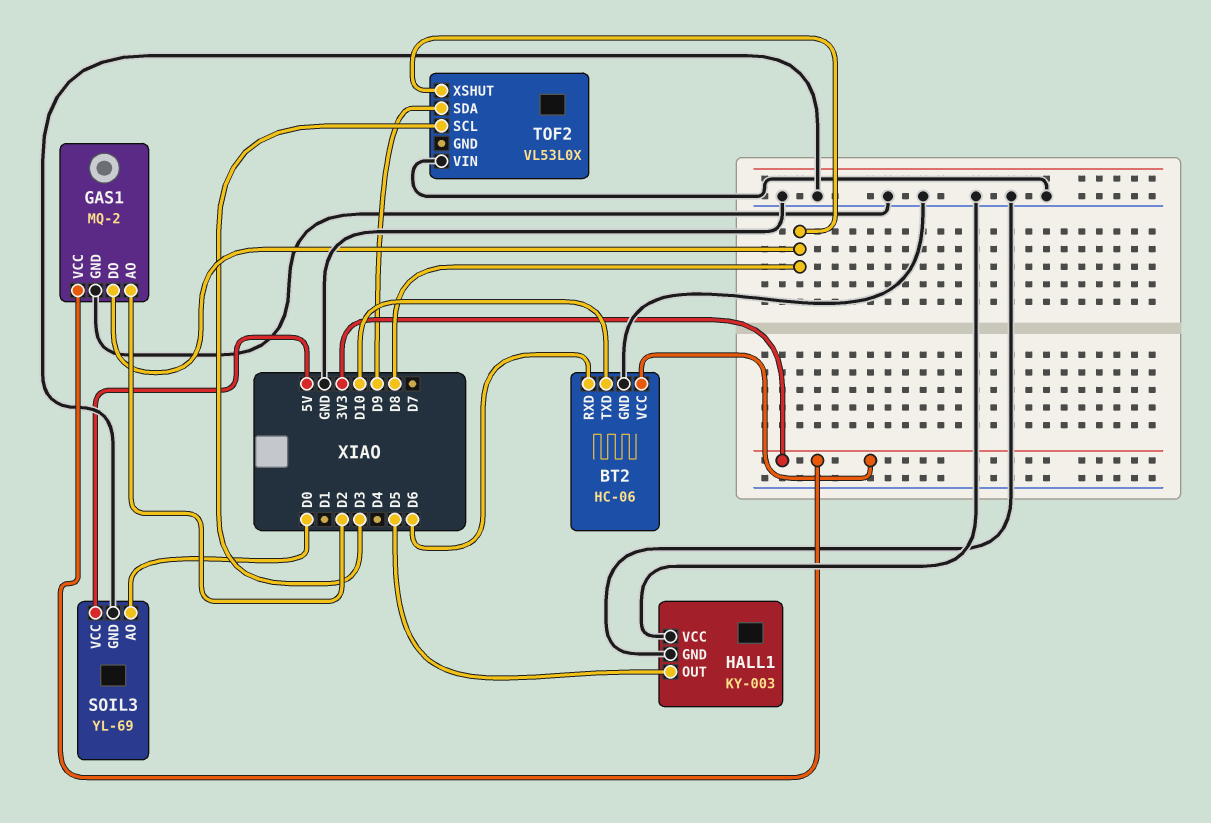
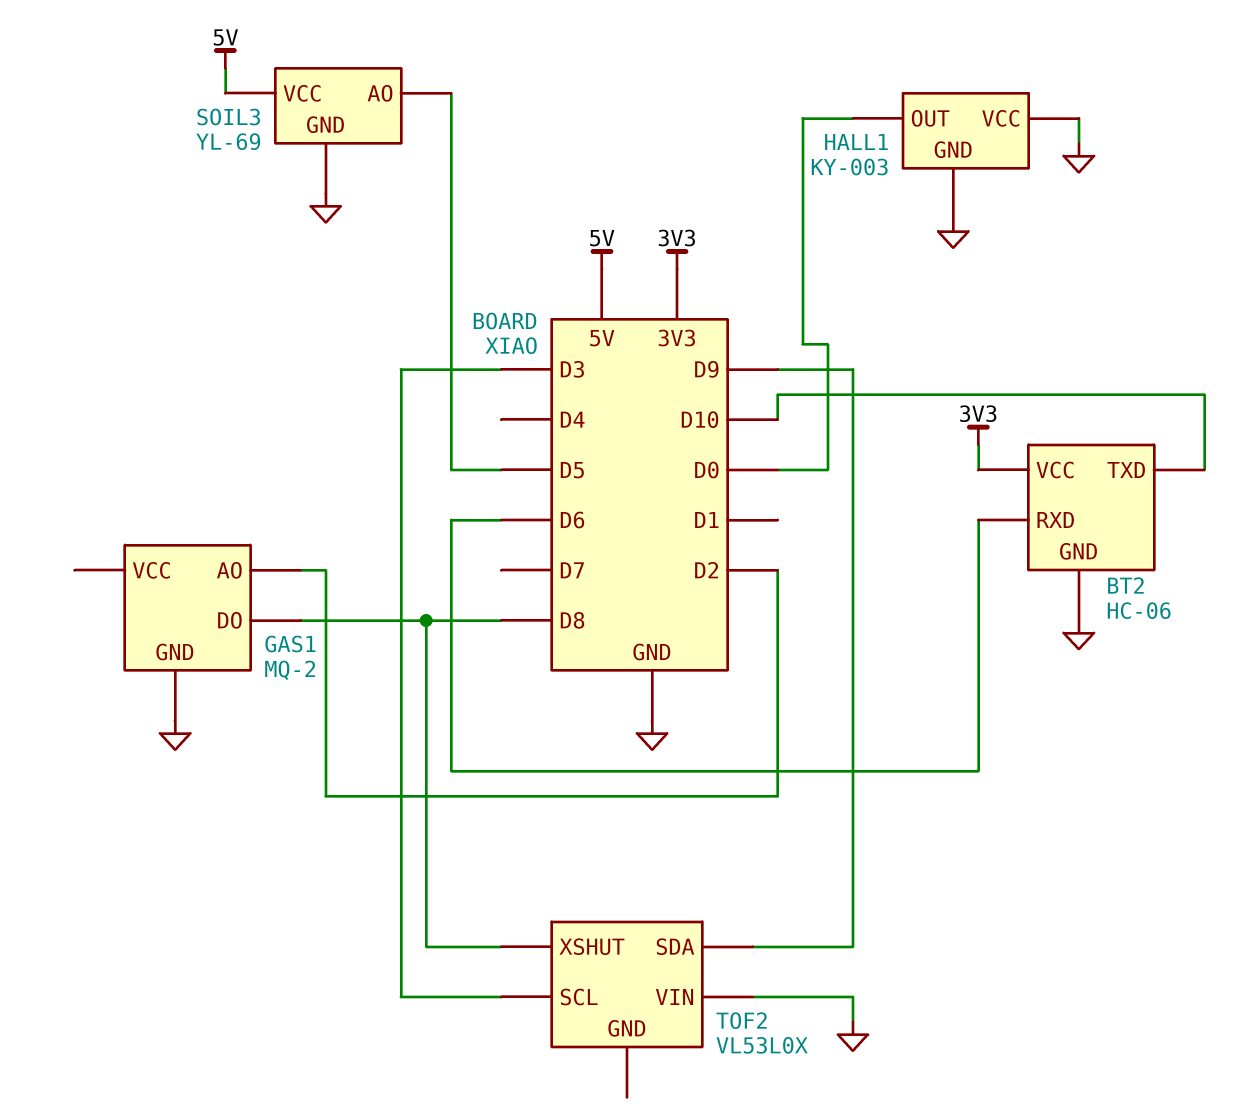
GAS1 pin VCC: 3V3 -> none
HALL1 pin OUT: D5 -> D0
SOIL3 pin AO: D0 -> D5

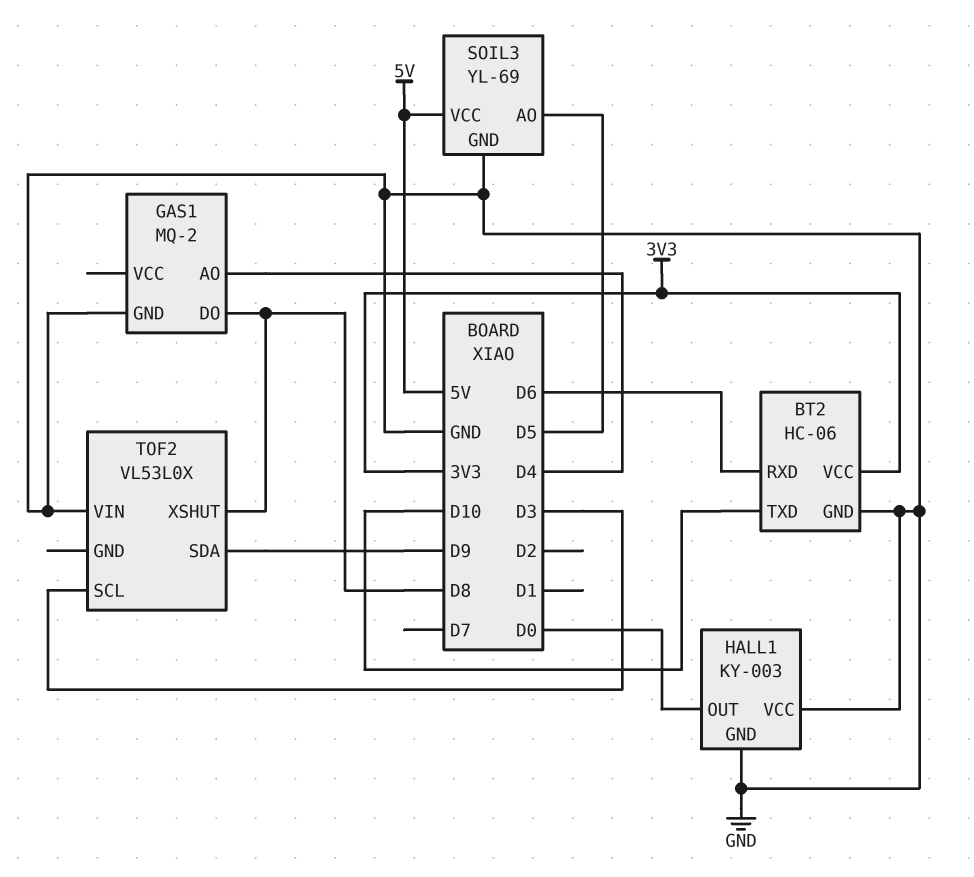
GAS1 pin AO: D2 -> D4

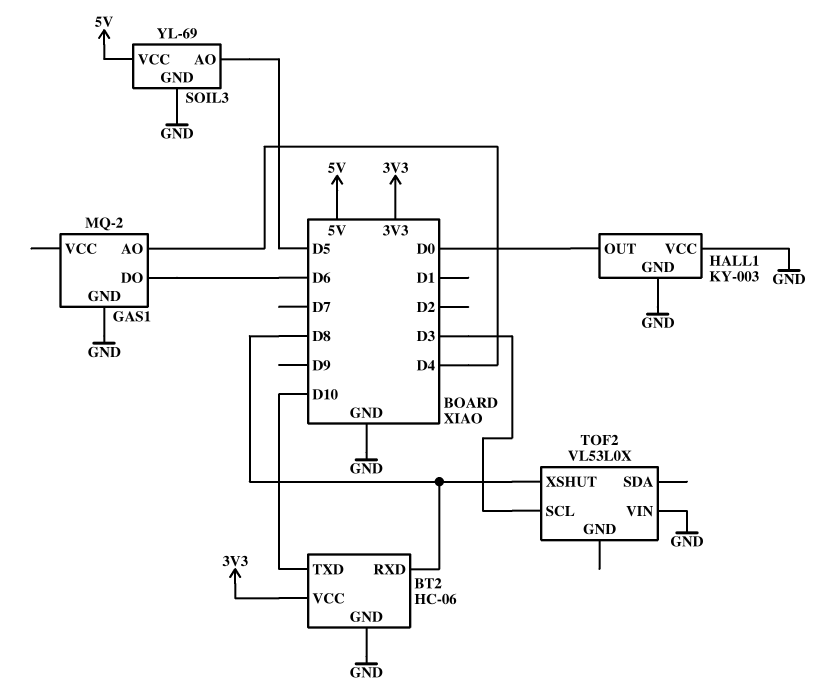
BT2 pin RXD: D6 -> D8
GAS1 pin DO: D8 -> D6
TOF2 pin SDA: D9 -> none

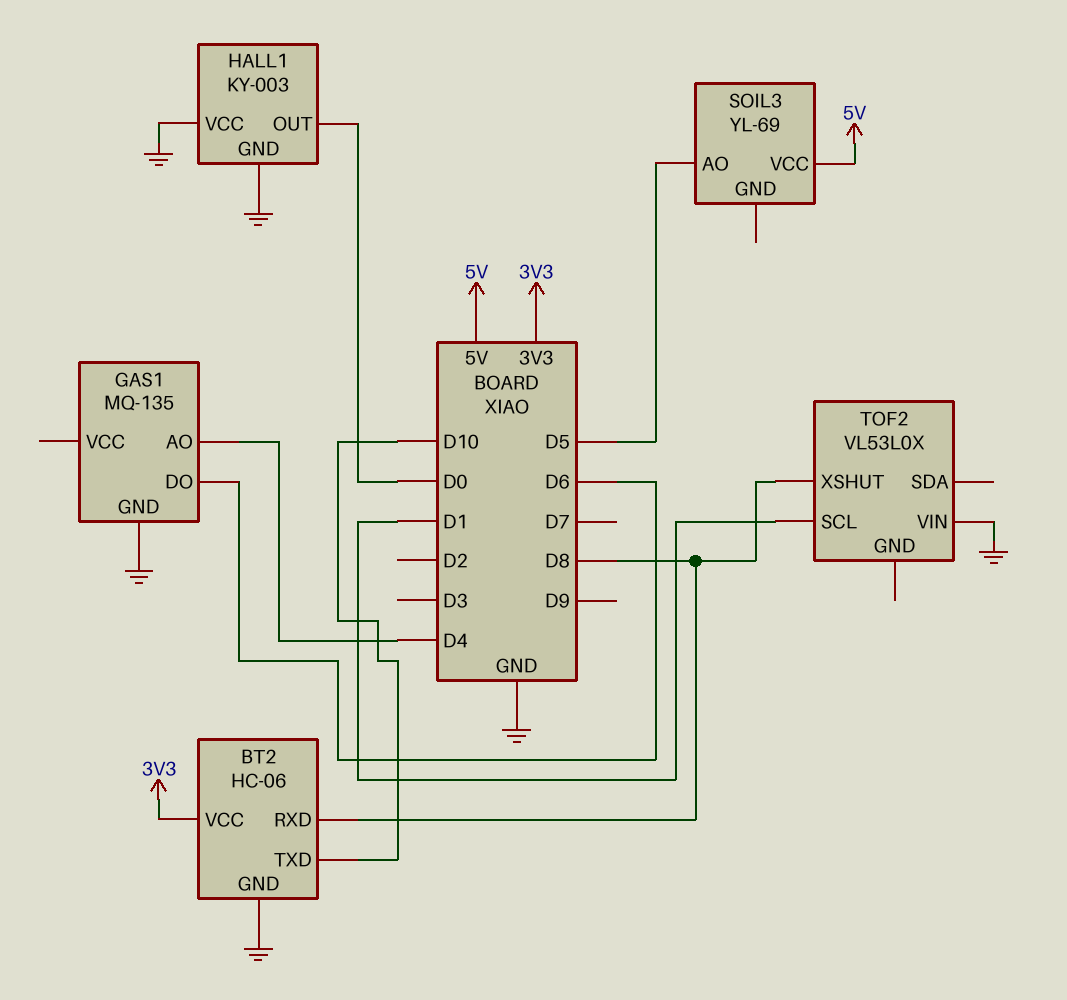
GAS1: MQ-2 -> MQ-135
SOIL3 pin GND: GND -> none
TOF2 pin SCL: D3 -> D1

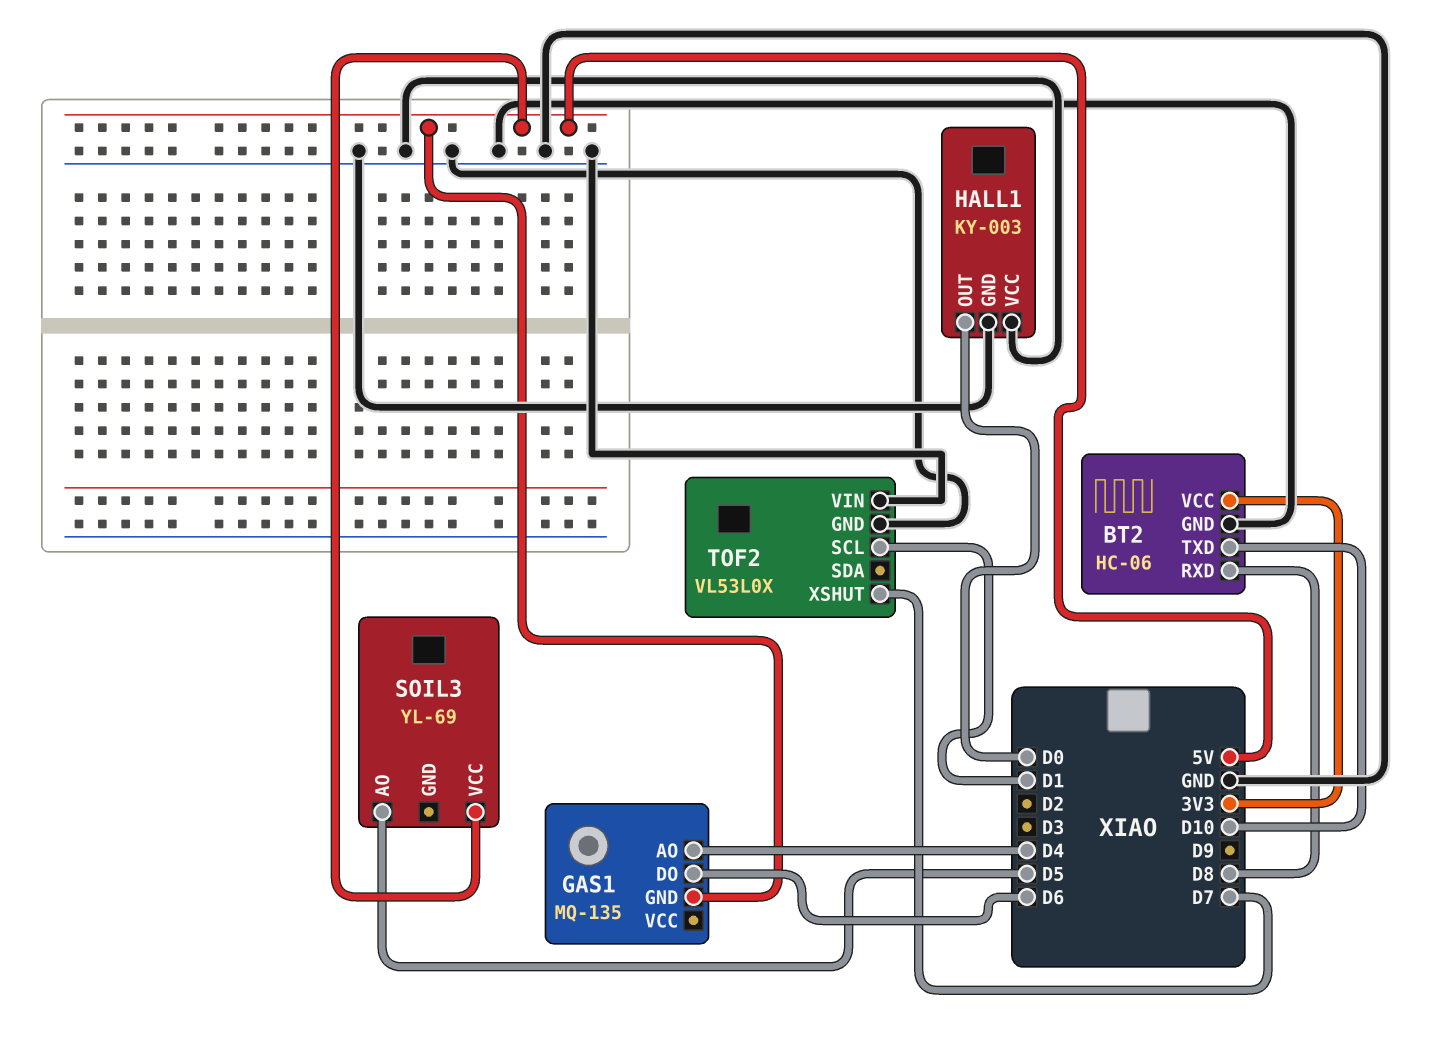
GAS1 pin GND: GND -> 5V
TOF2 pin GND: none -> GND
TOF2 pin XSHUT: D8 -> D7

